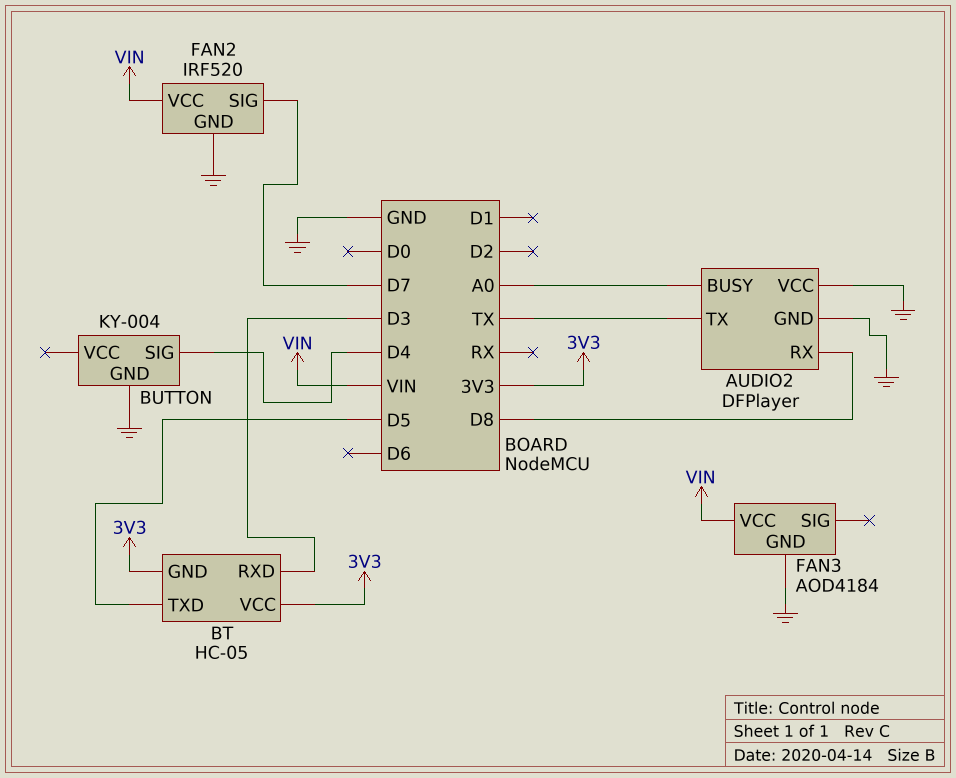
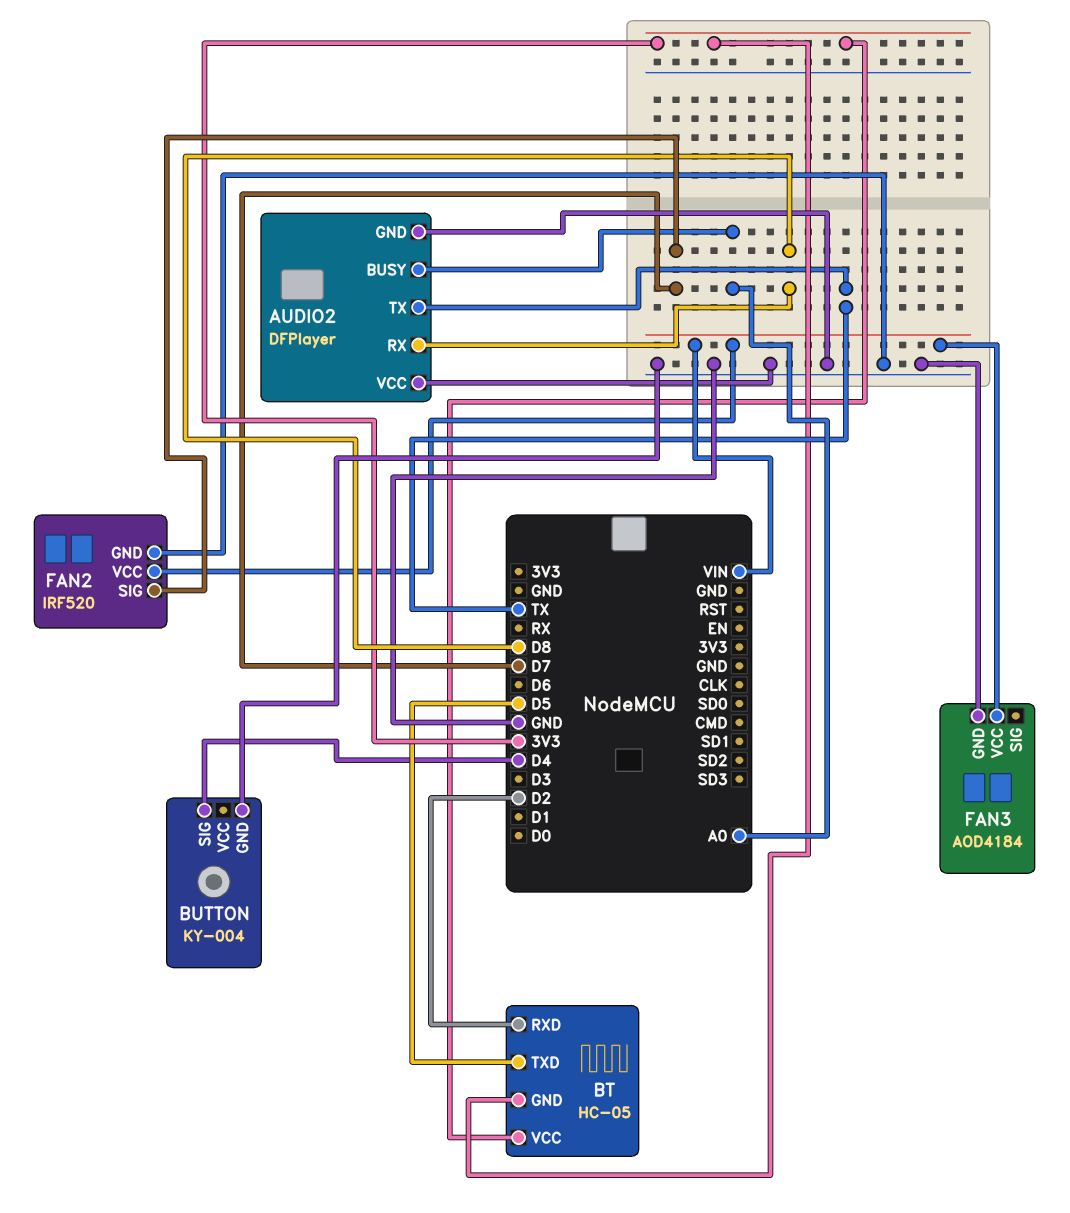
BT pin RXD: D3 -> D2

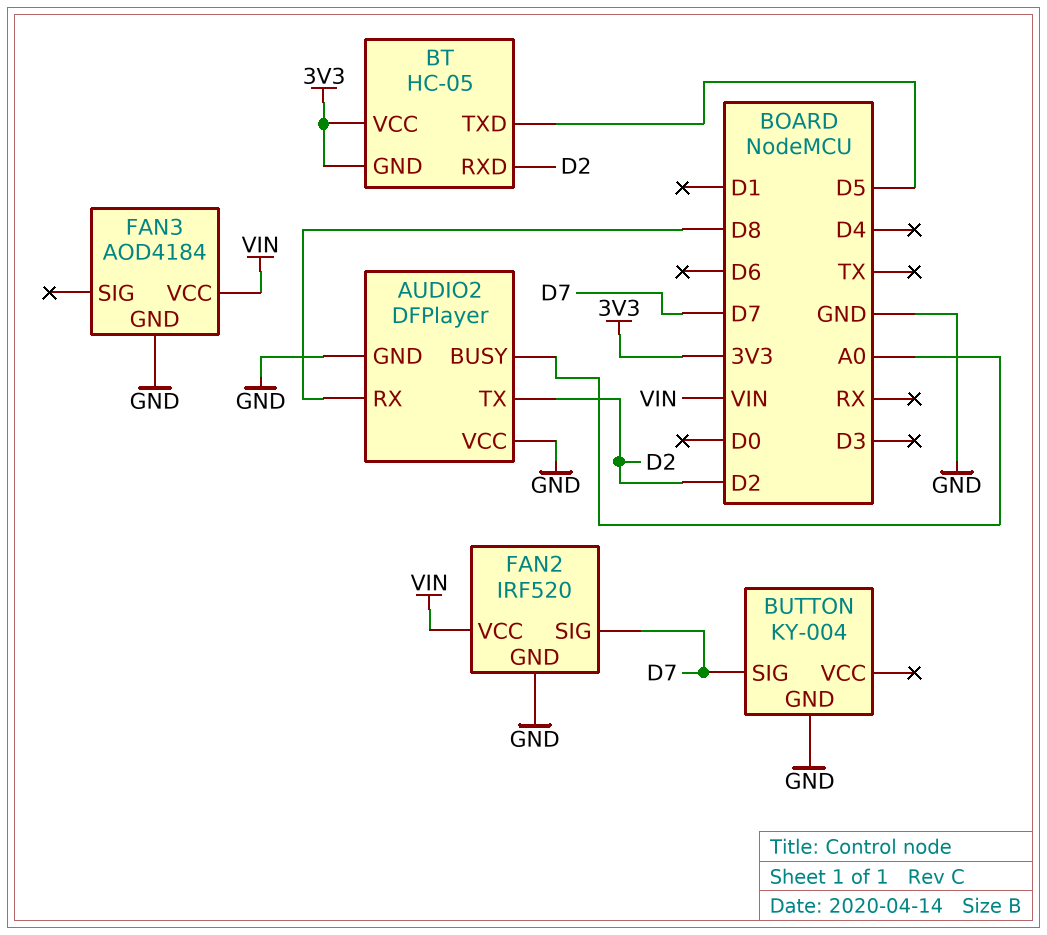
AUDIO2 pin TX: TX -> D2
BUTTON pin SIG: D4 -> D7

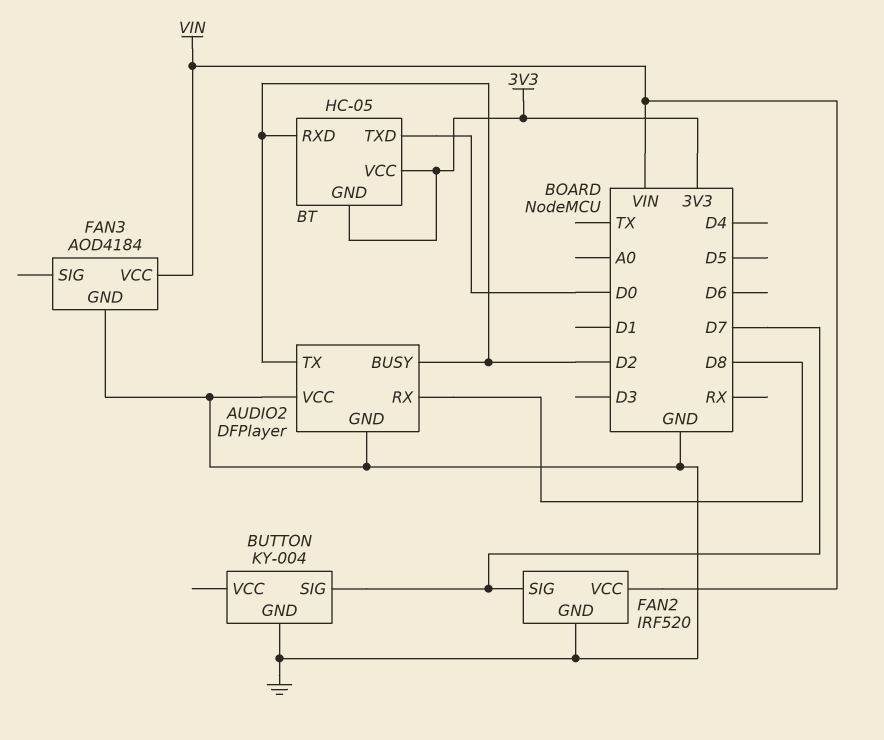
AUDIO2 pin BUSY: A0 -> D2
BT pin TXD: D5 -> D0

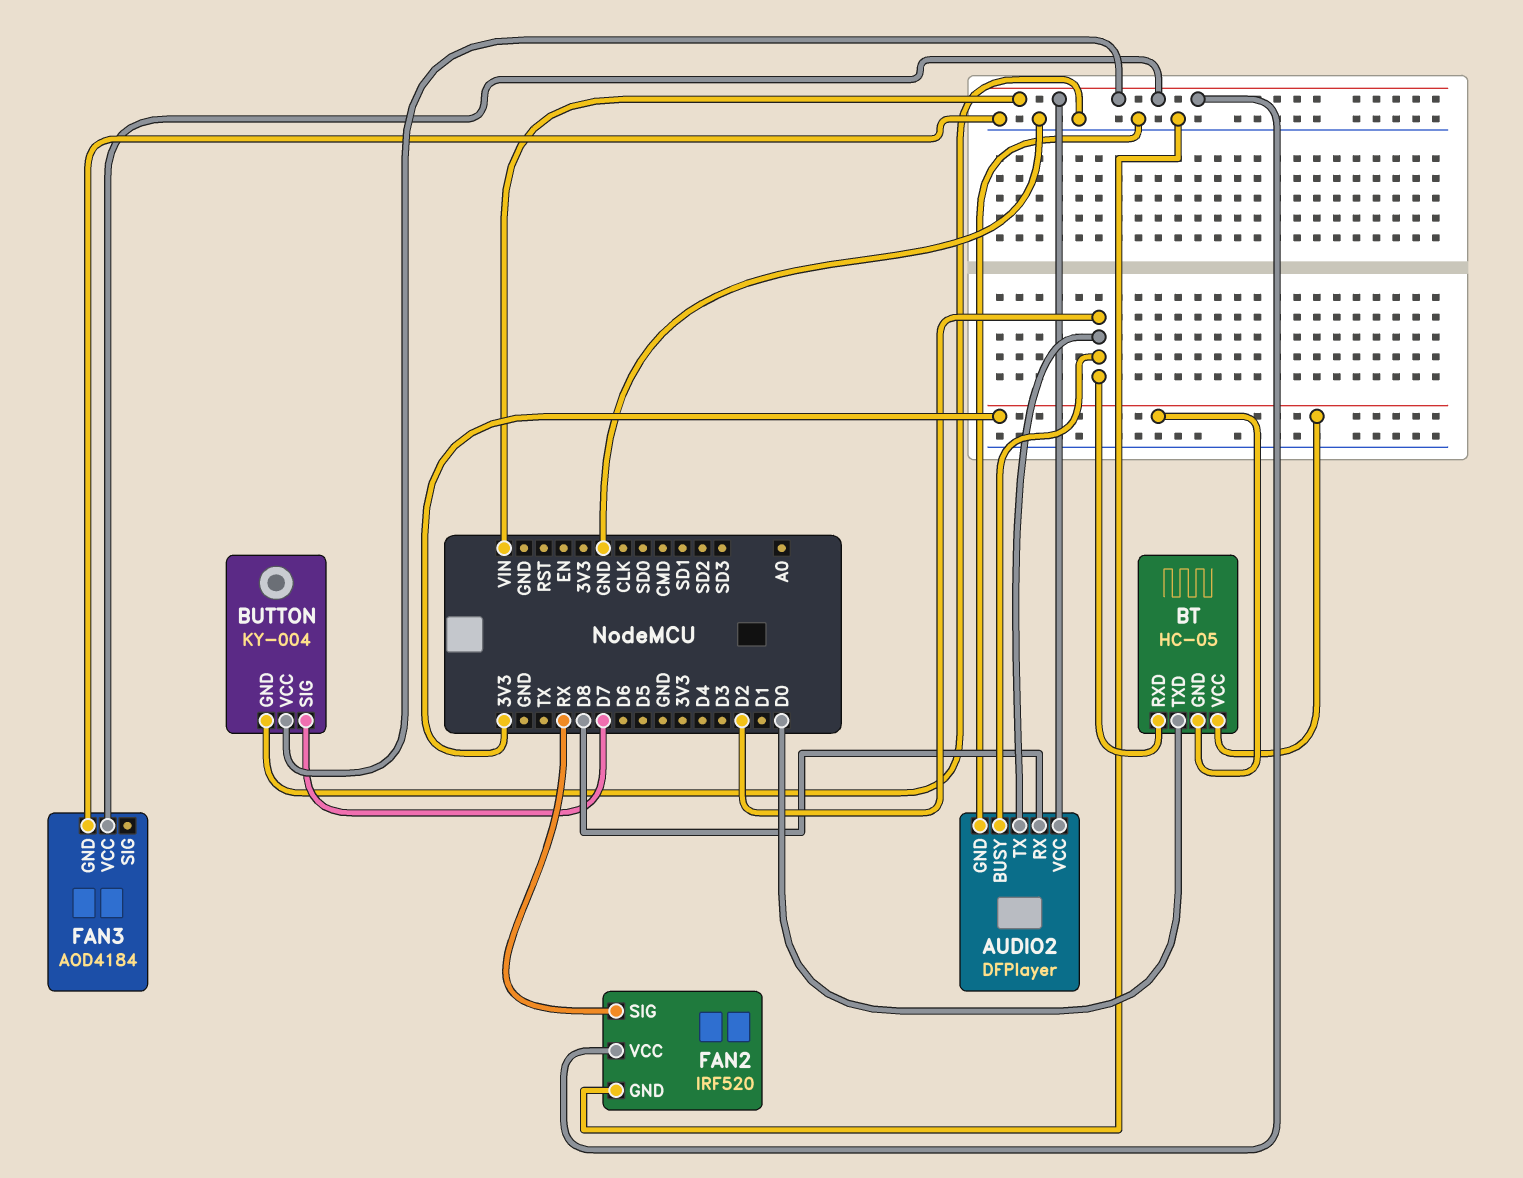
AUDIO2 pin VCC: GND -> VIN
BUTTON pin VCC: none -> VIN
FAN2 pin SIG: D7 -> RX

